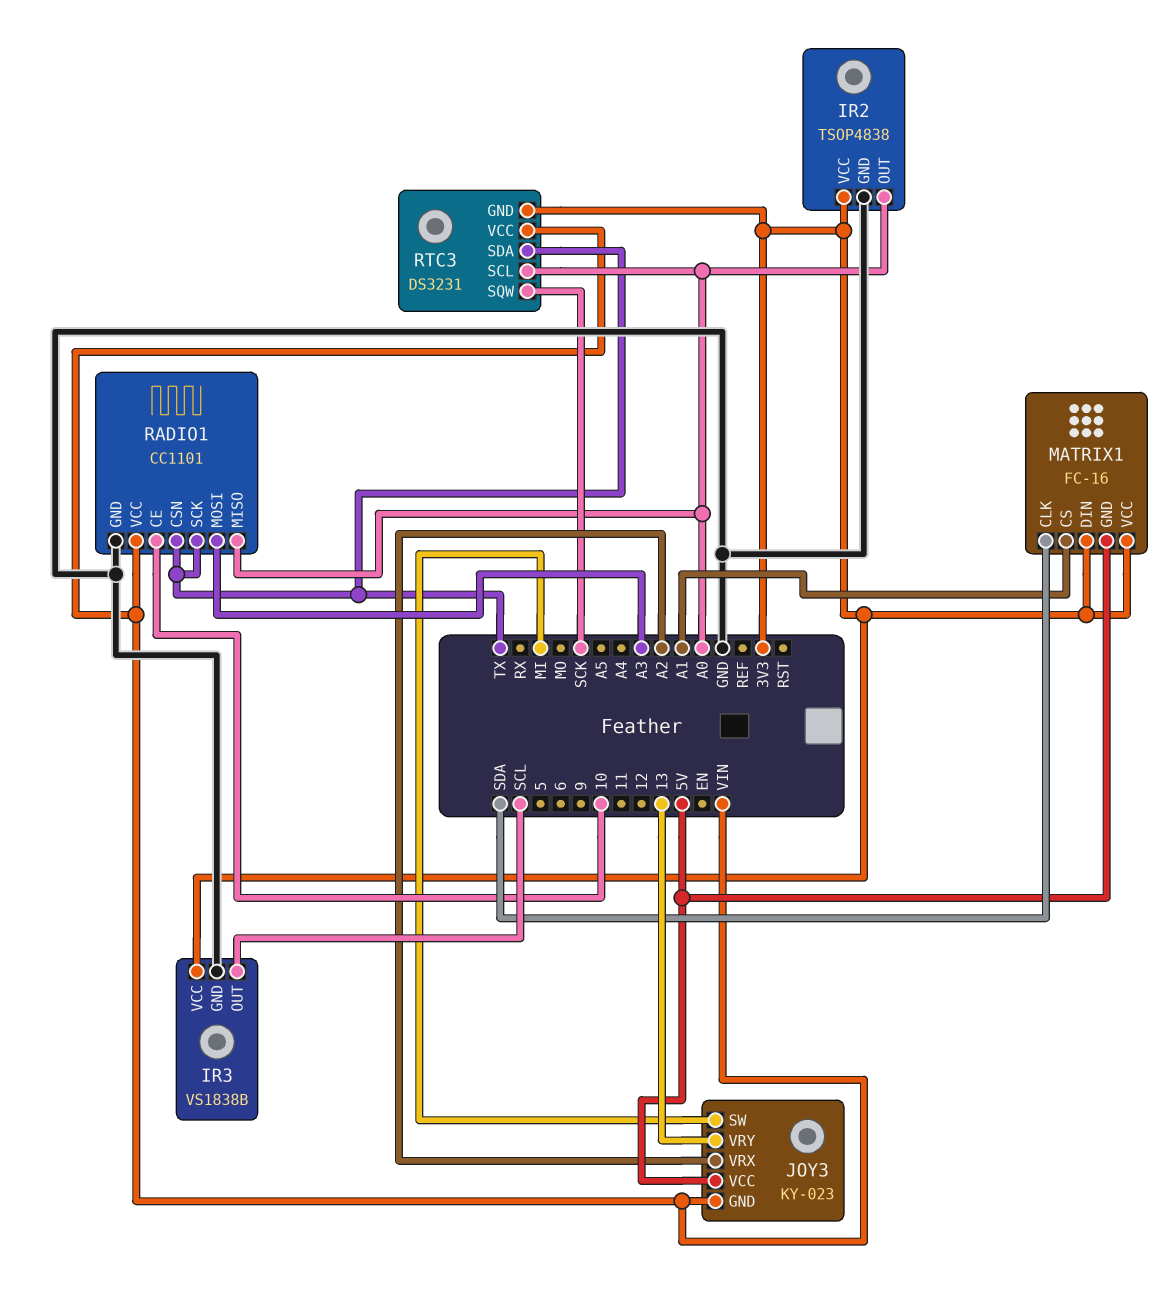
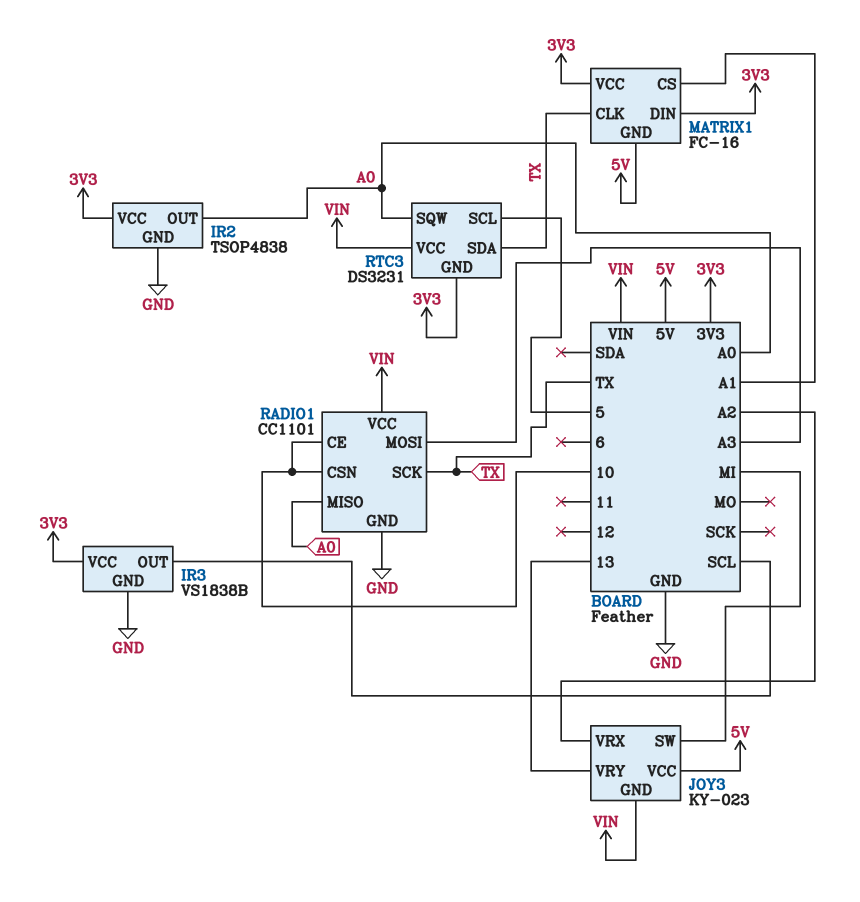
MATRIX1 pin CLK: SDA -> TX
RADIO1 pin CSN: TX -> 10
RTC3 pin SCL: A0 -> 5
RTC3 pin SQW: SCK -> A0

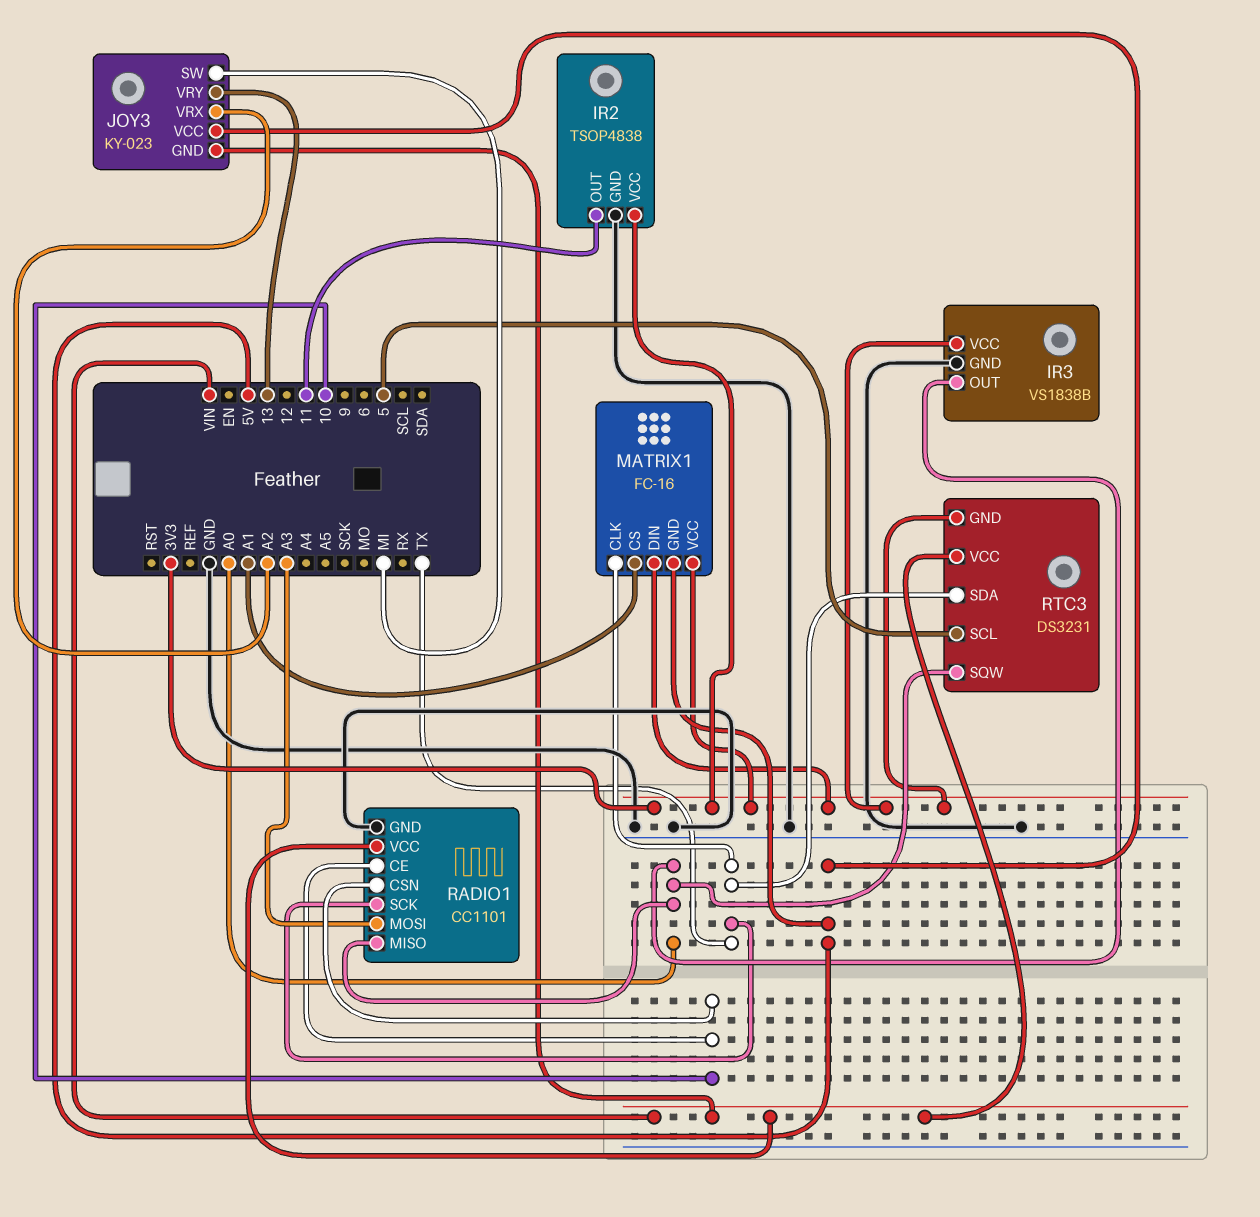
IR2 pin OUT: A0 -> 11
IR3 pin OUT: SCL -> A0

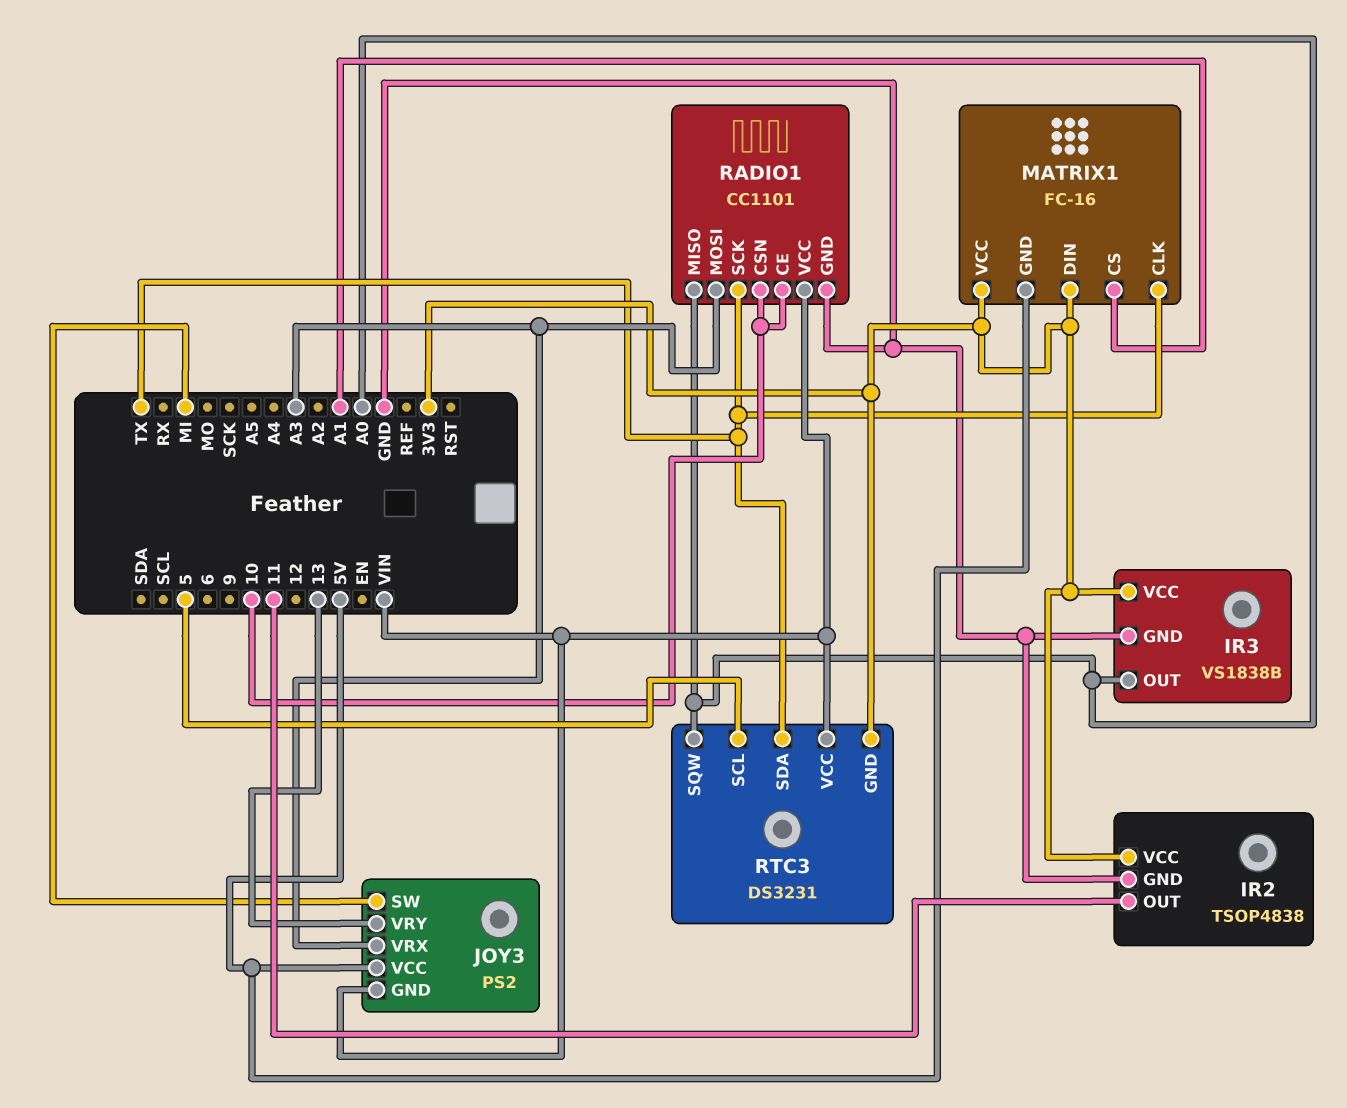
JOY3: KY-023 -> PS2
JOY3 pin VRX: A2 -> A3

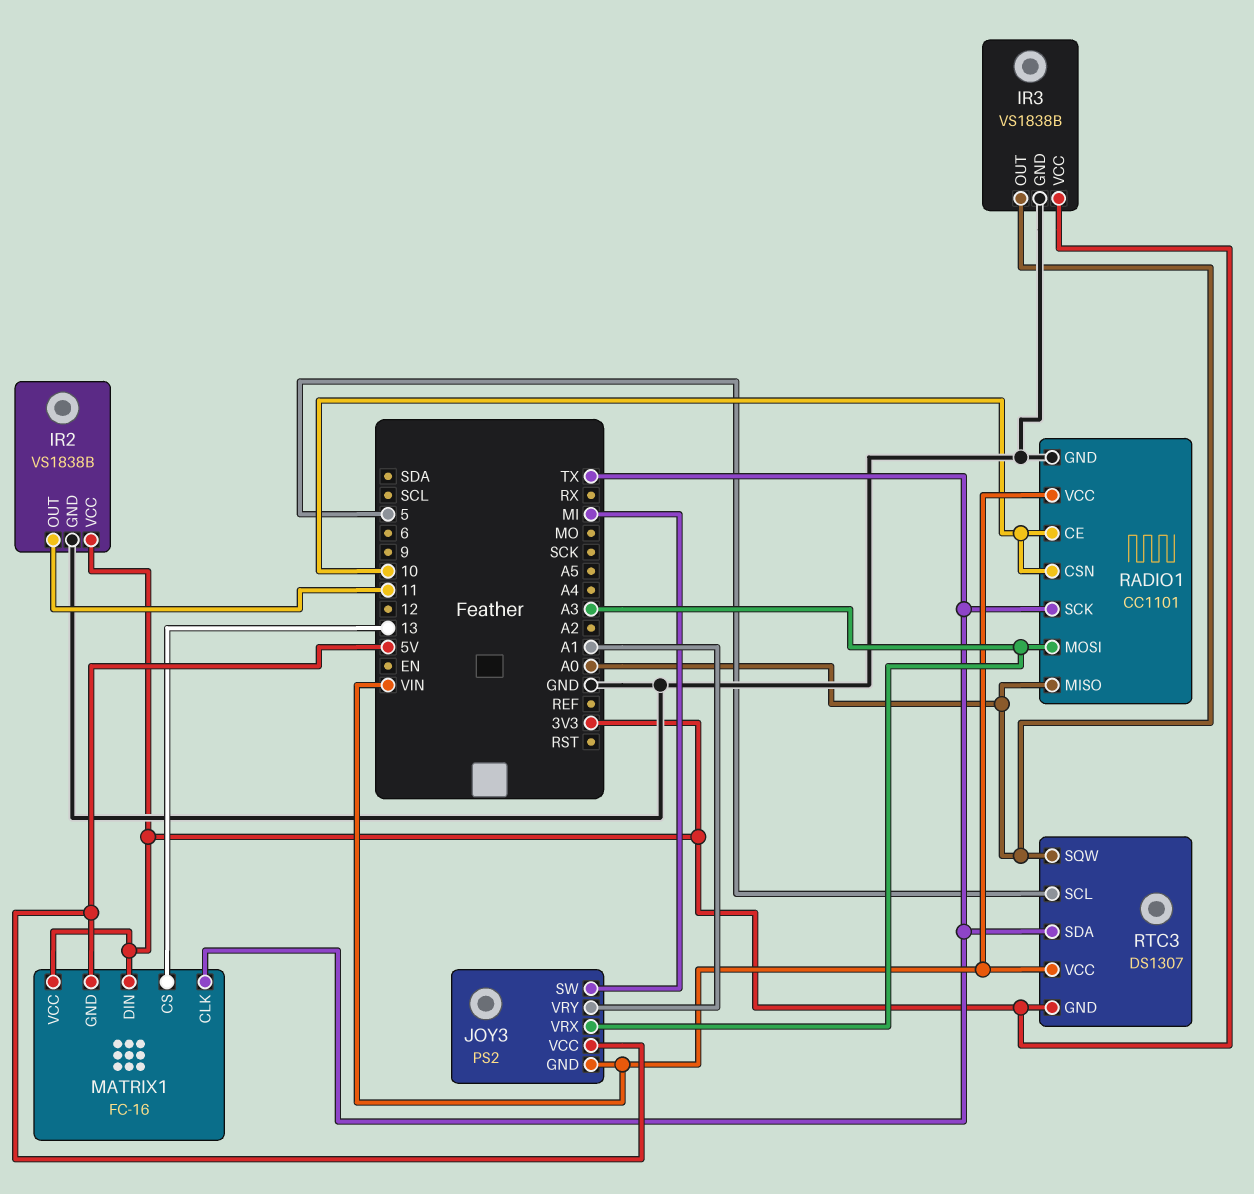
IR2: TSOP4838 -> VS1838B
JOY3 pin VRY: 13 -> A1
MATRIX1 pin CS: A1 -> 13
RTC3: DS3231 -> DS1307

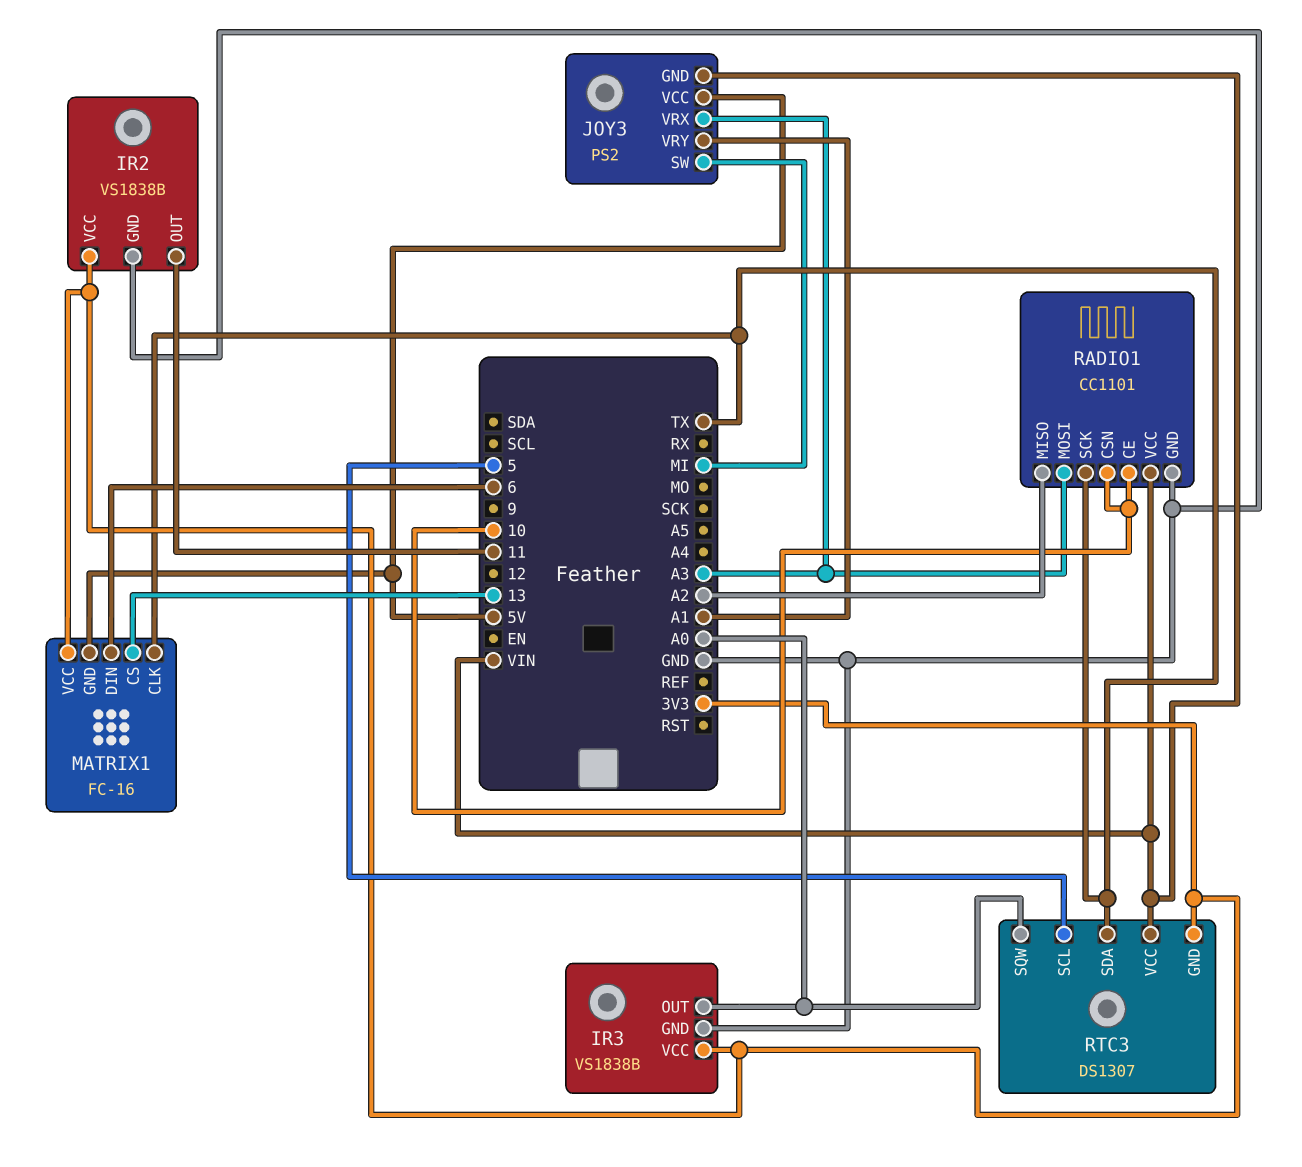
MATRIX1 pin DIN: 3V3 -> 6
RADIO1 pin MISO: A0 -> A2

